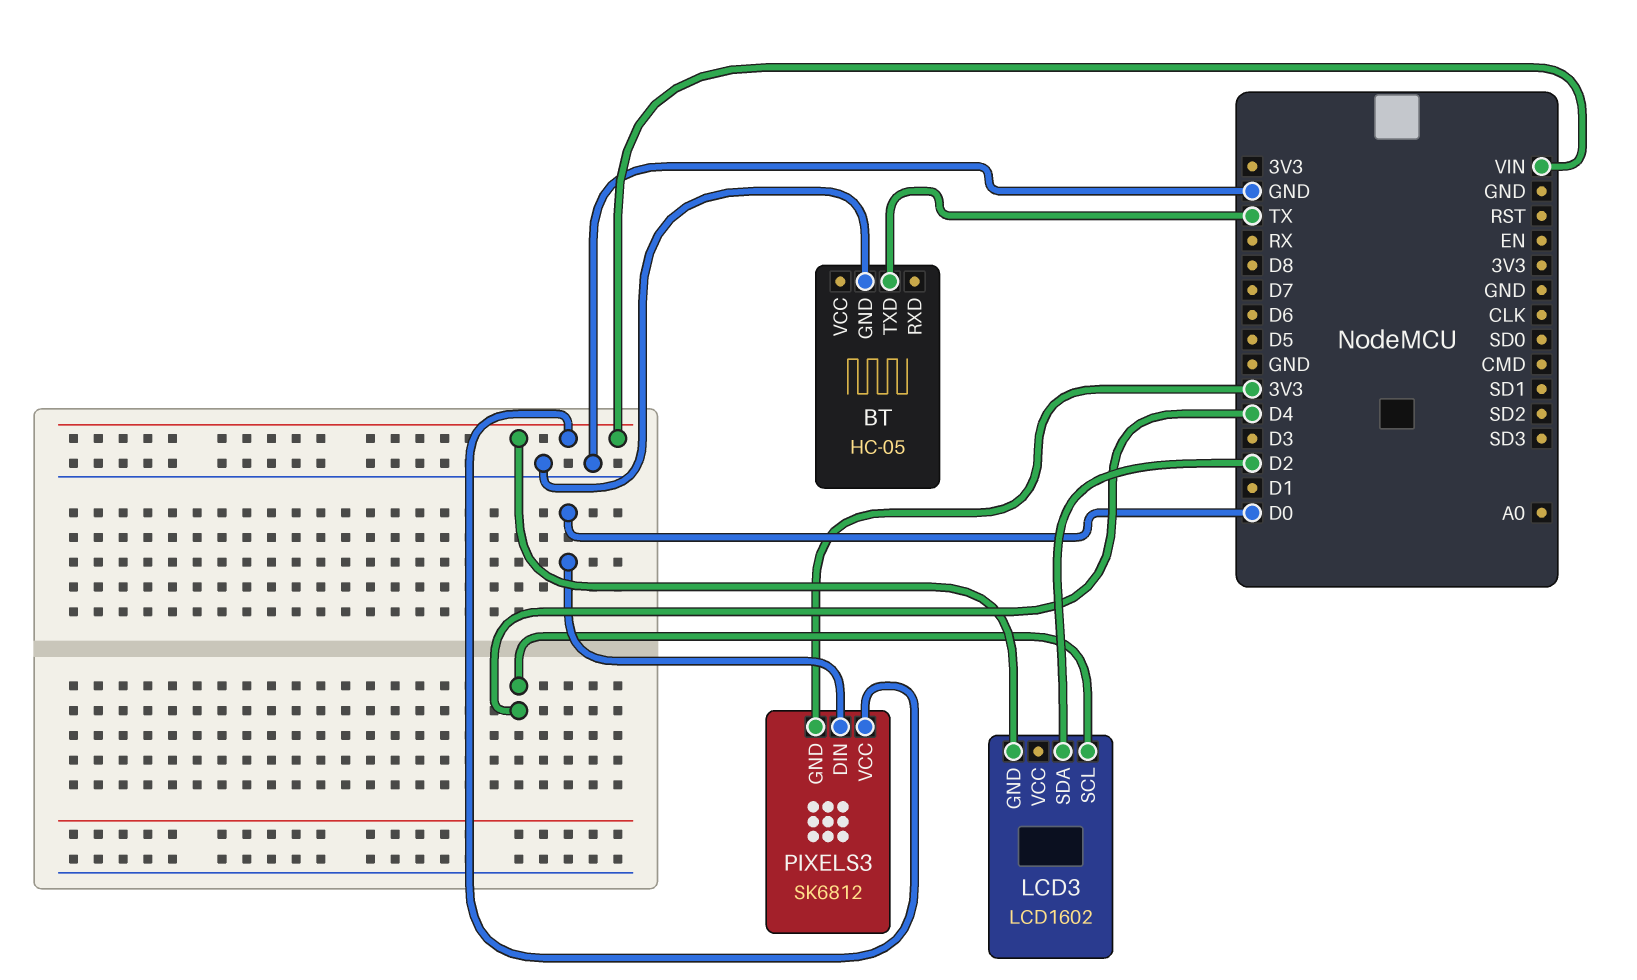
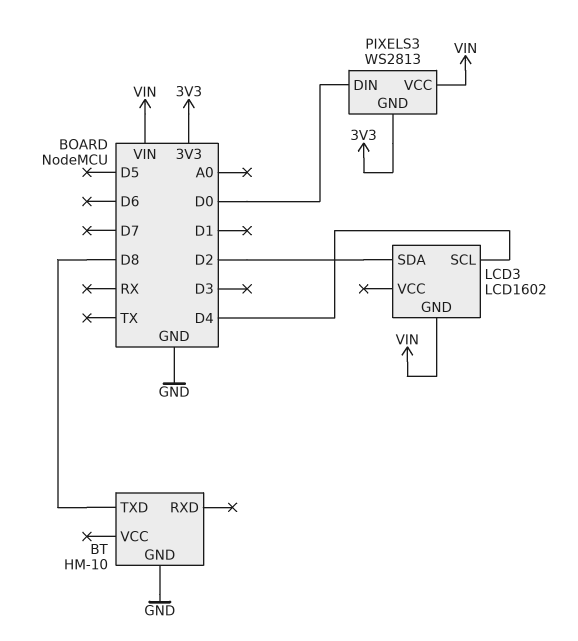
BT: HC-05 -> HM-10
BT pin TXD: TX -> D8
PIXELS3: SK6812 -> WS2813

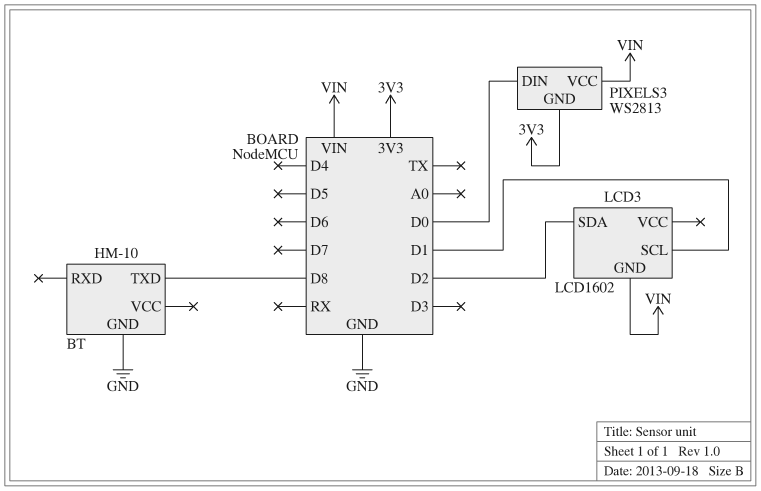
LCD3 pin SCL: D4 -> D1

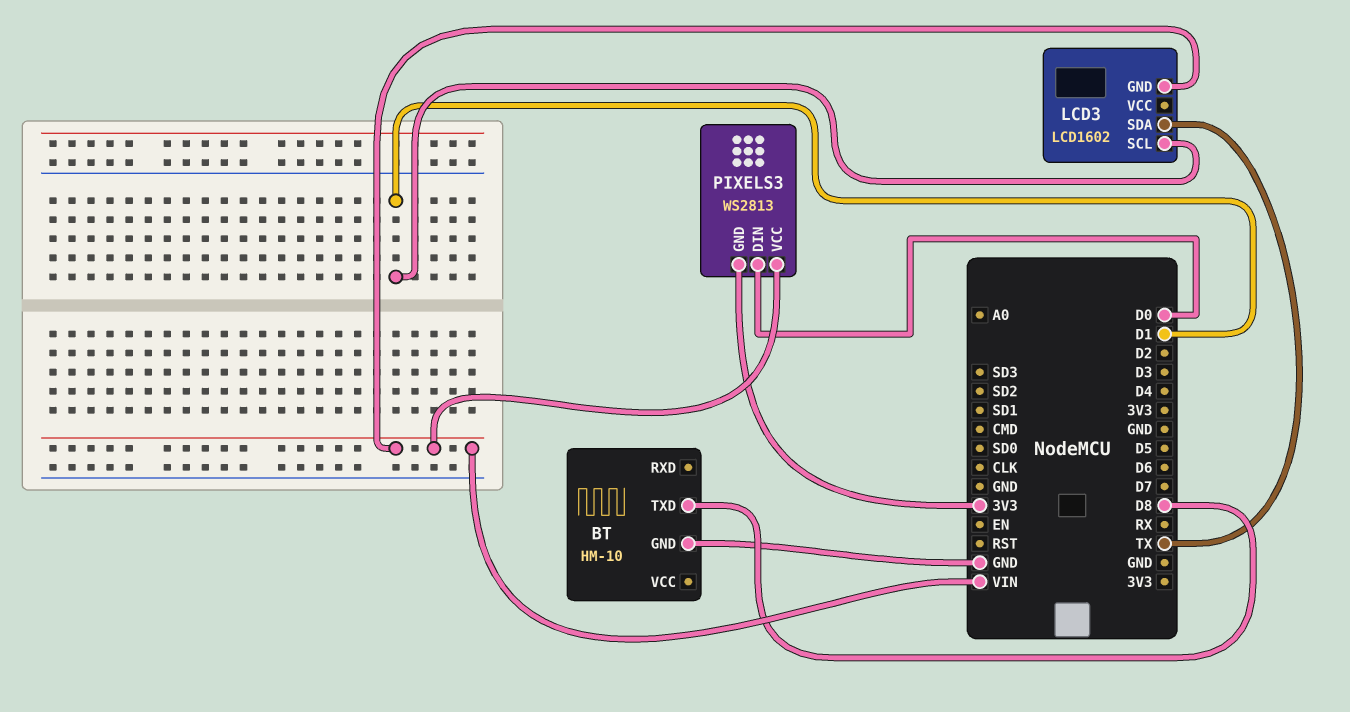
LCD3 pin SDA: D2 -> TX

